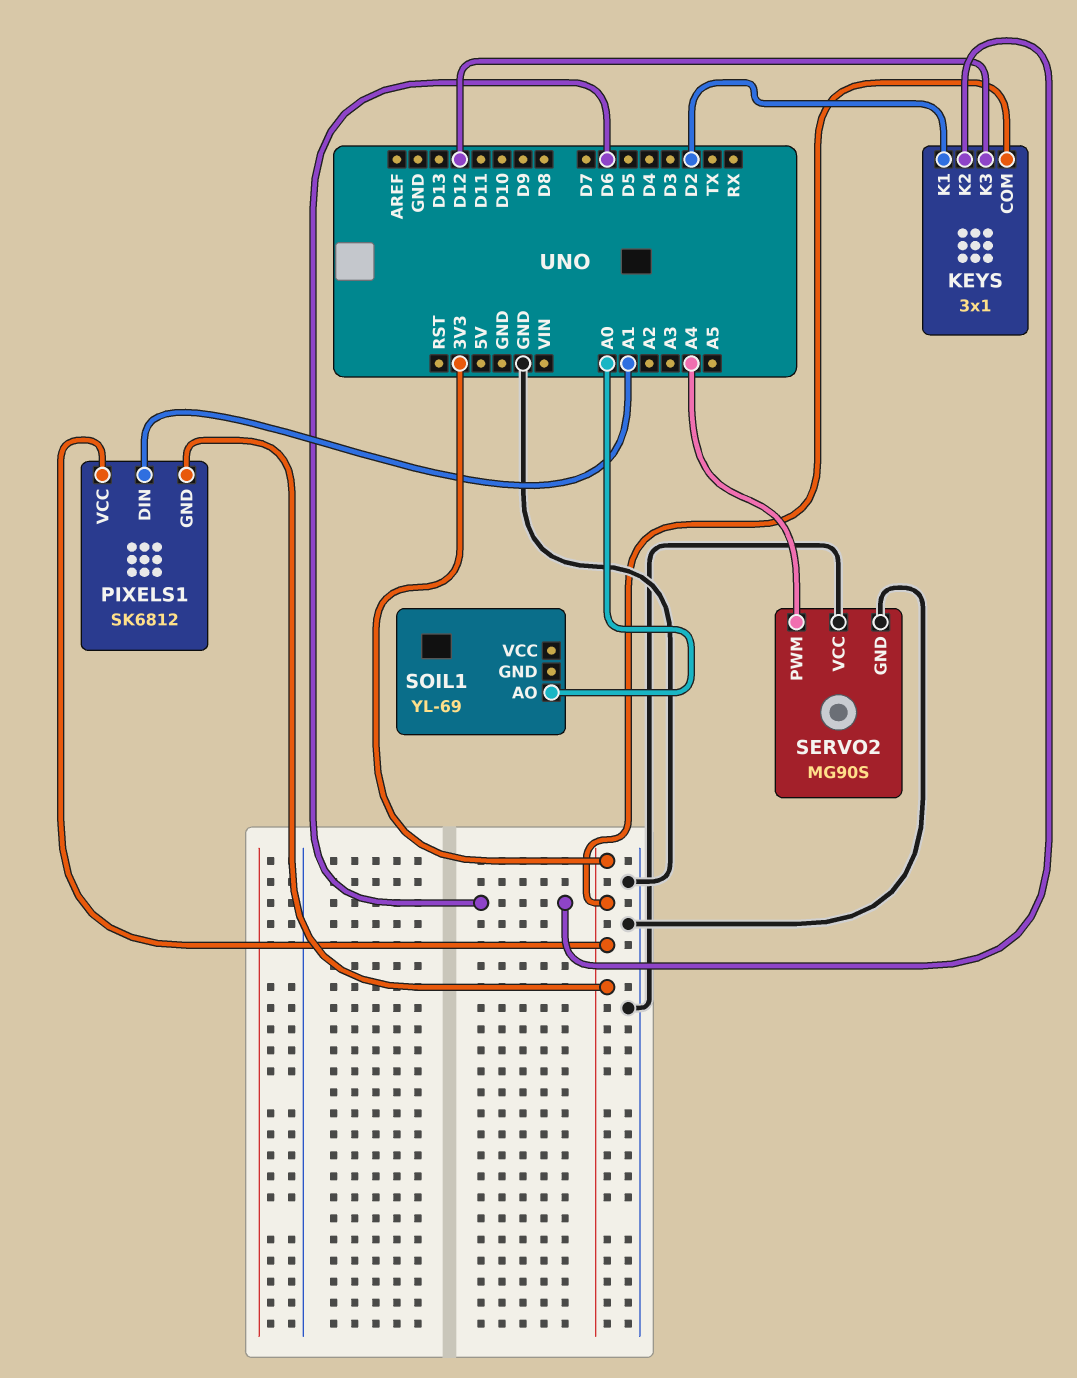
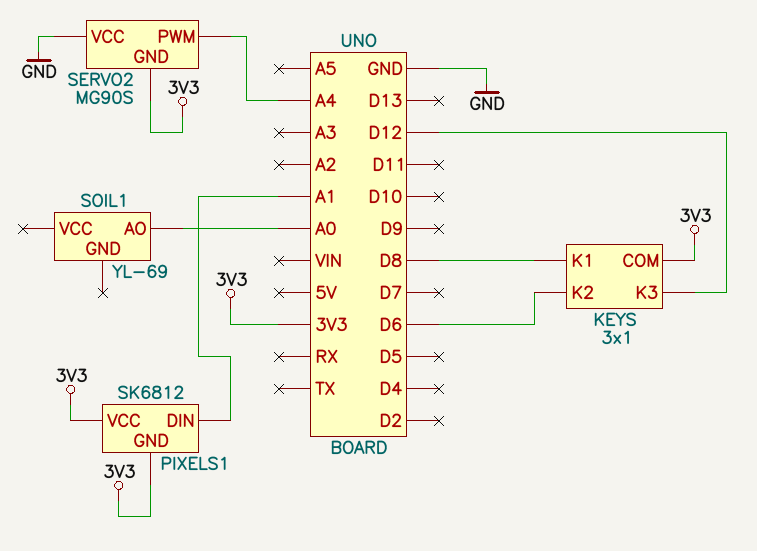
KEYS pin K1: D2 -> D8
SERVO2 pin GND: GND -> 3V3

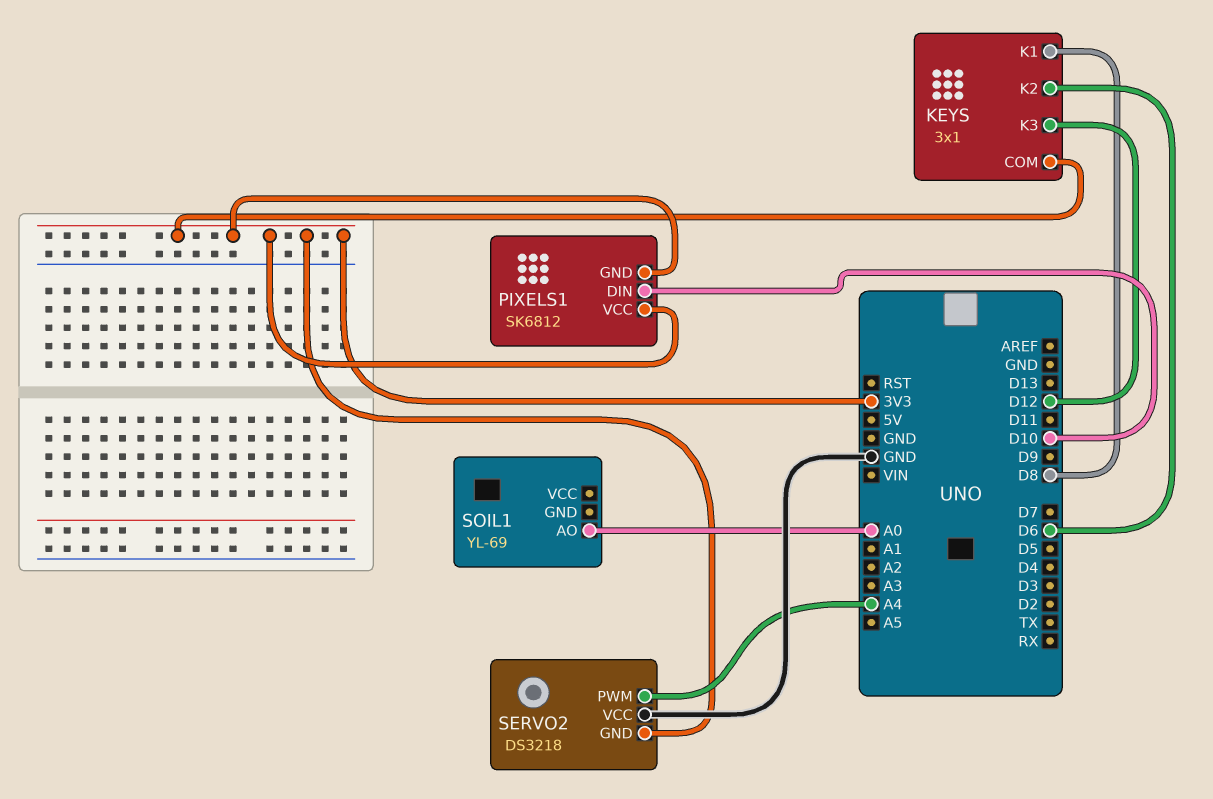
PIXELS1 pin DIN: A1 -> D10
SERVO2: MG90S -> DS3218

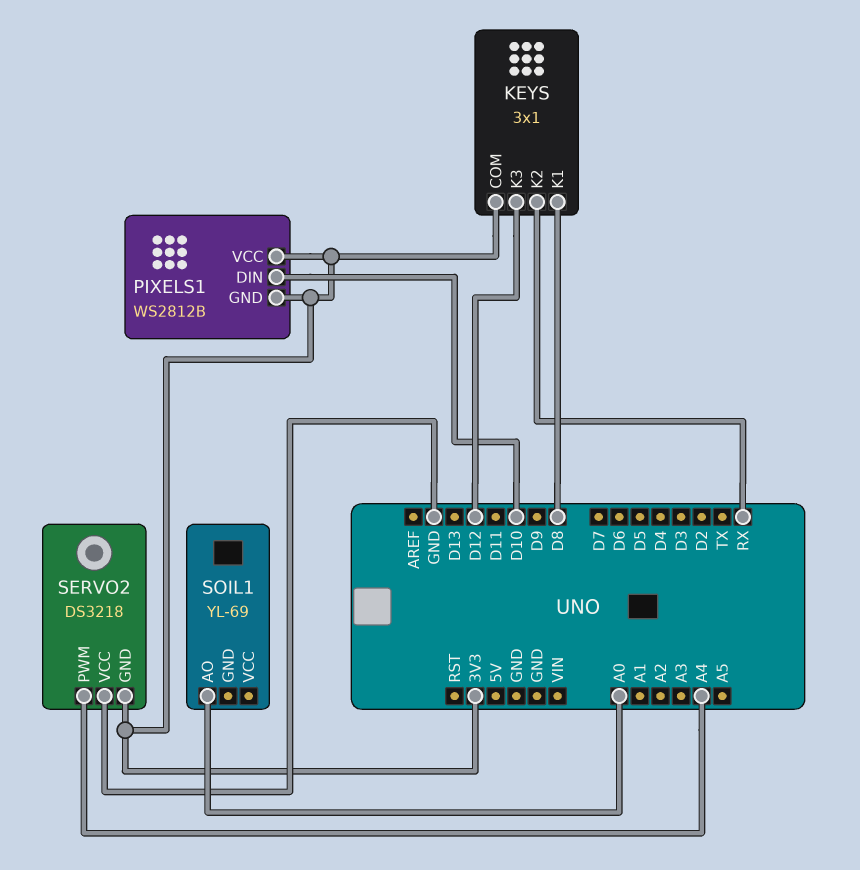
KEYS pin K2: D6 -> RX
PIXELS1: SK6812 -> WS2812B

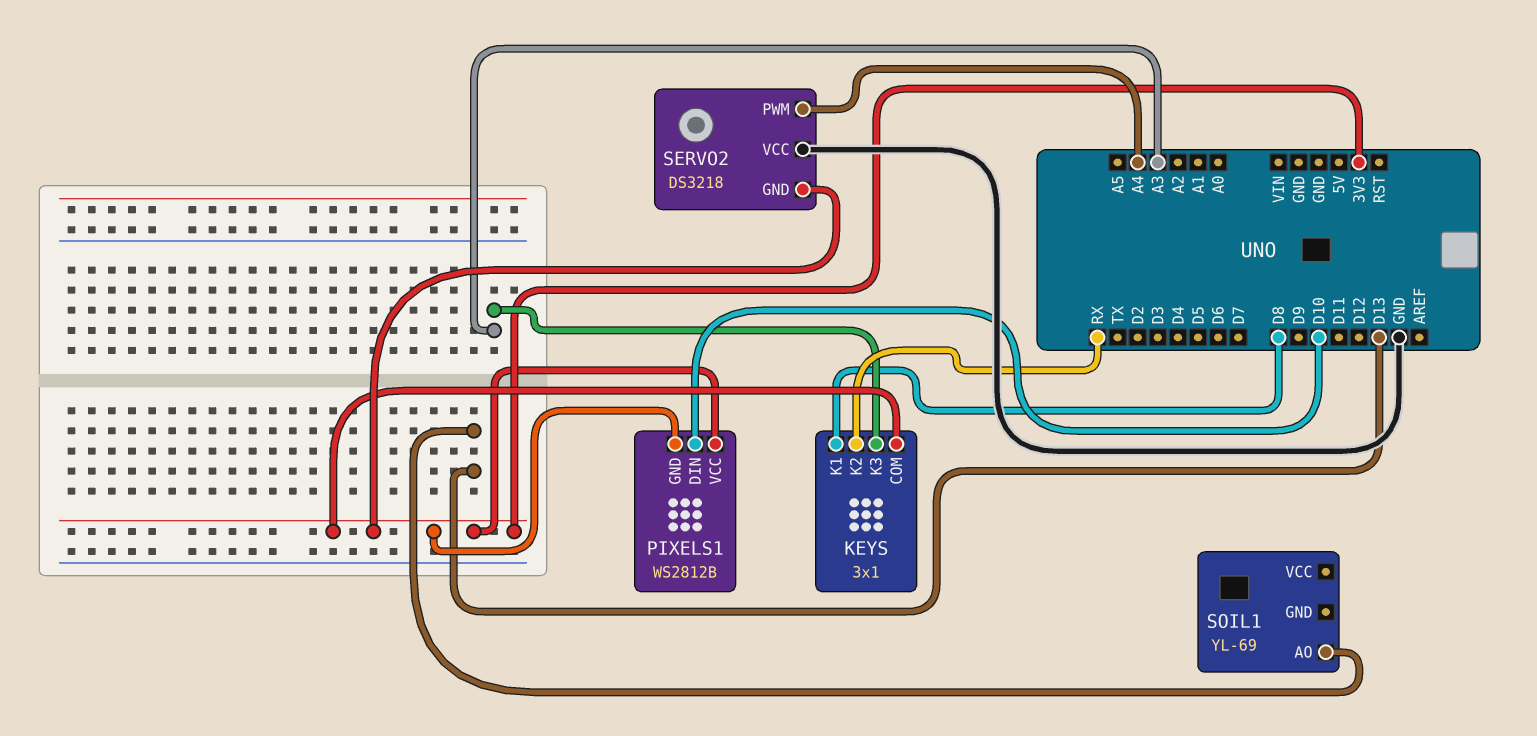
KEYS pin K3: D12 -> A3
SOIL1 pin AO: A0 -> D13

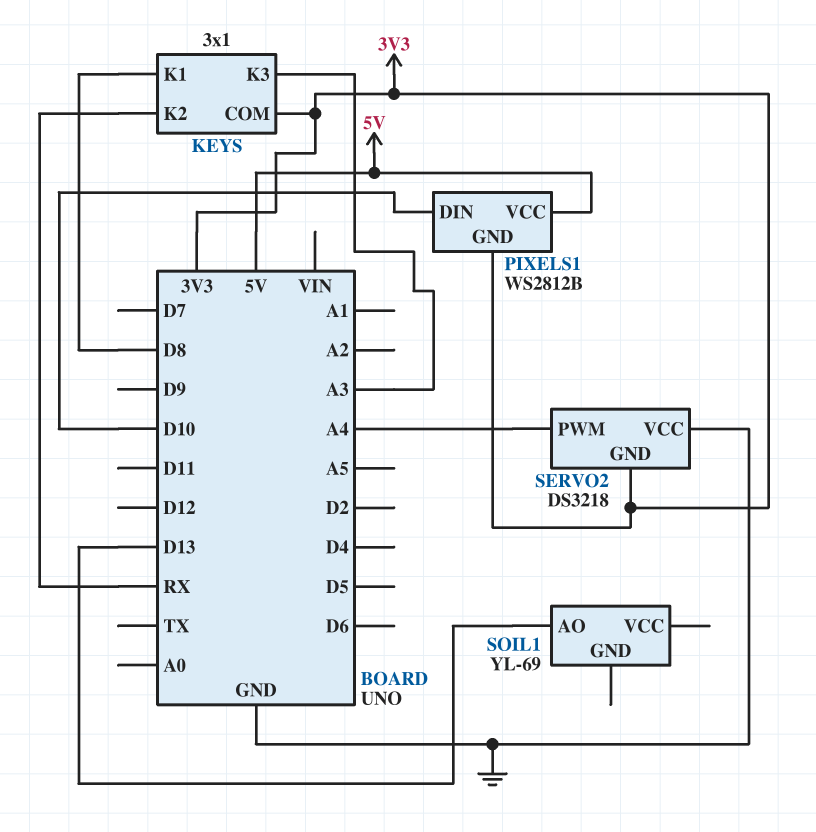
PIXELS1 pin VCC: 3V3 -> 5V

